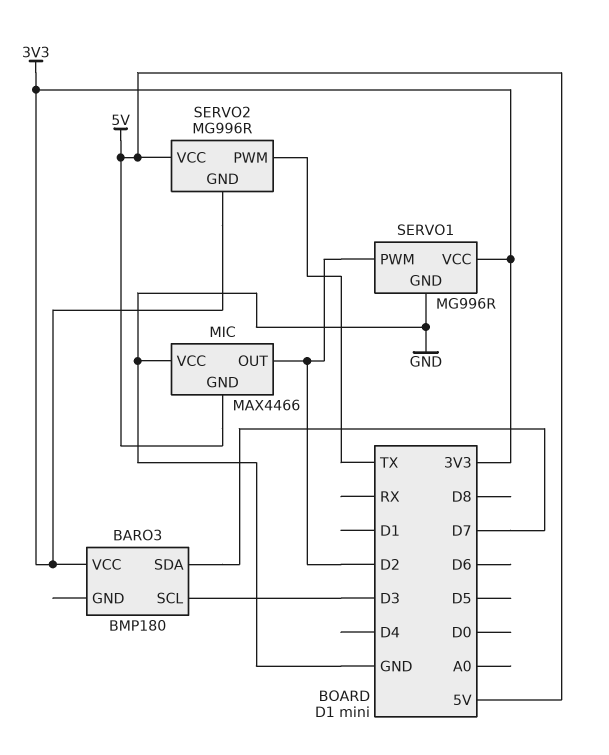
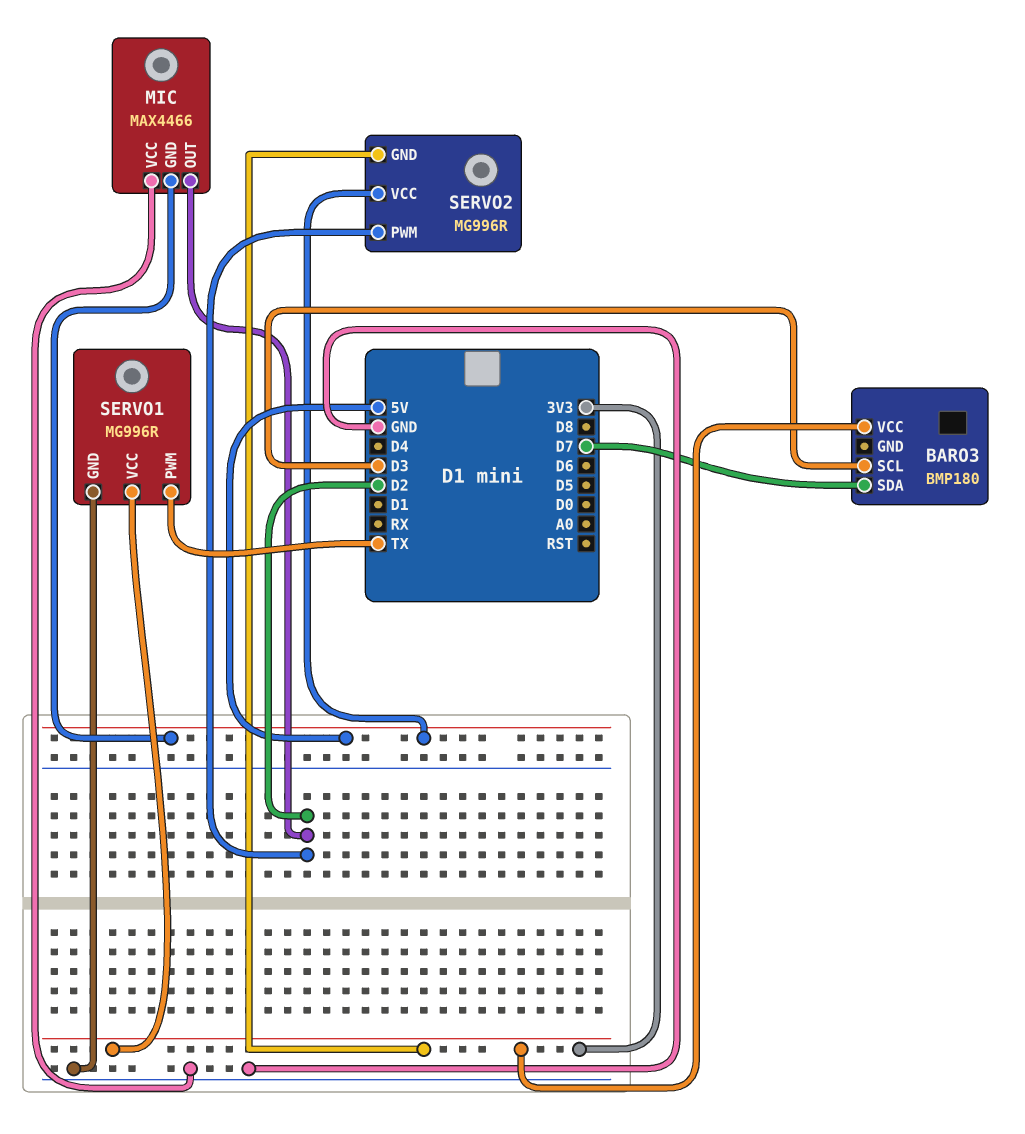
SERVO1 pin PWM: D2 -> TX
SERVO2 pin PWM: TX -> D2

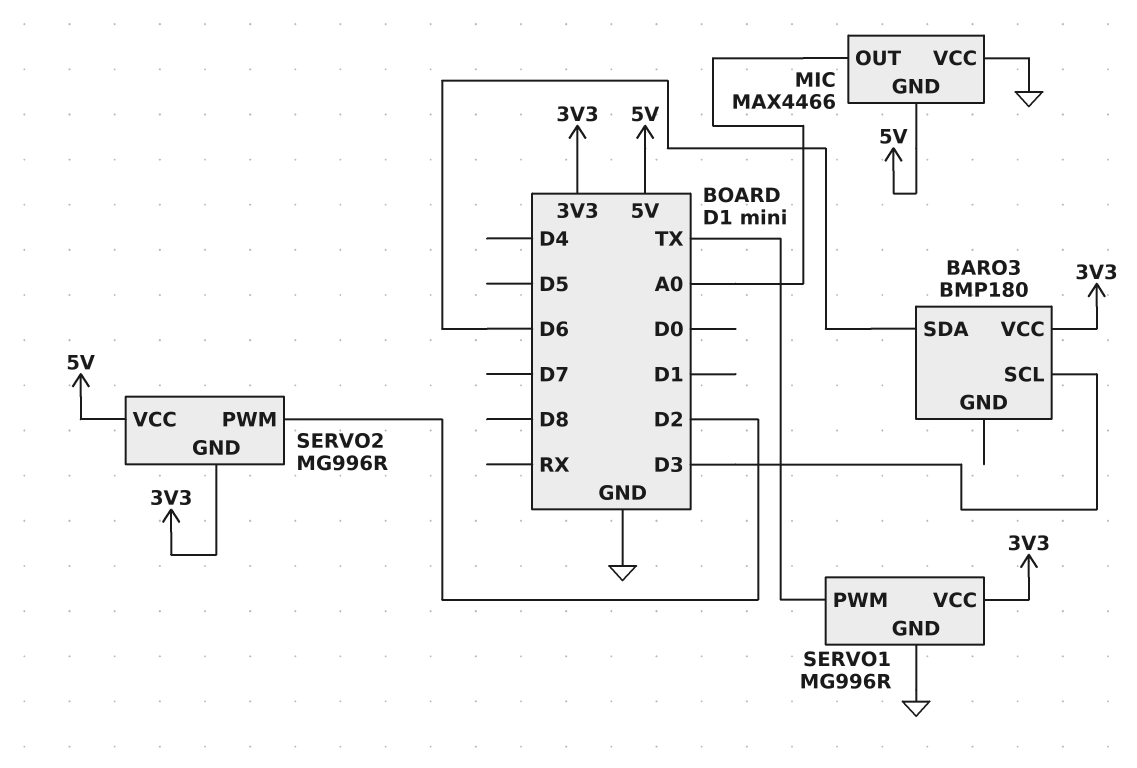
BARO3 pin SDA: D7 -> D6
MIC pin OUT: D2 -> A0

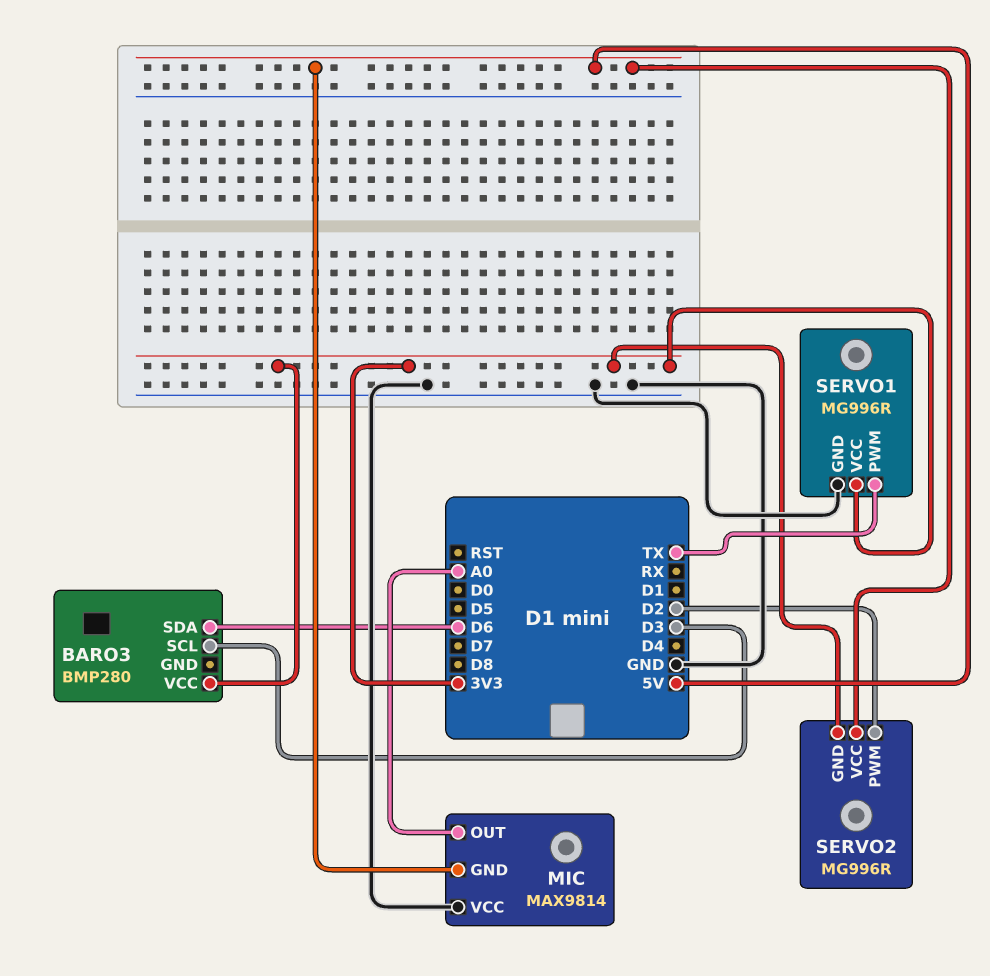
BARO3: BMP180 -> BMP280
MIC: MAX4466 -> MAX9814

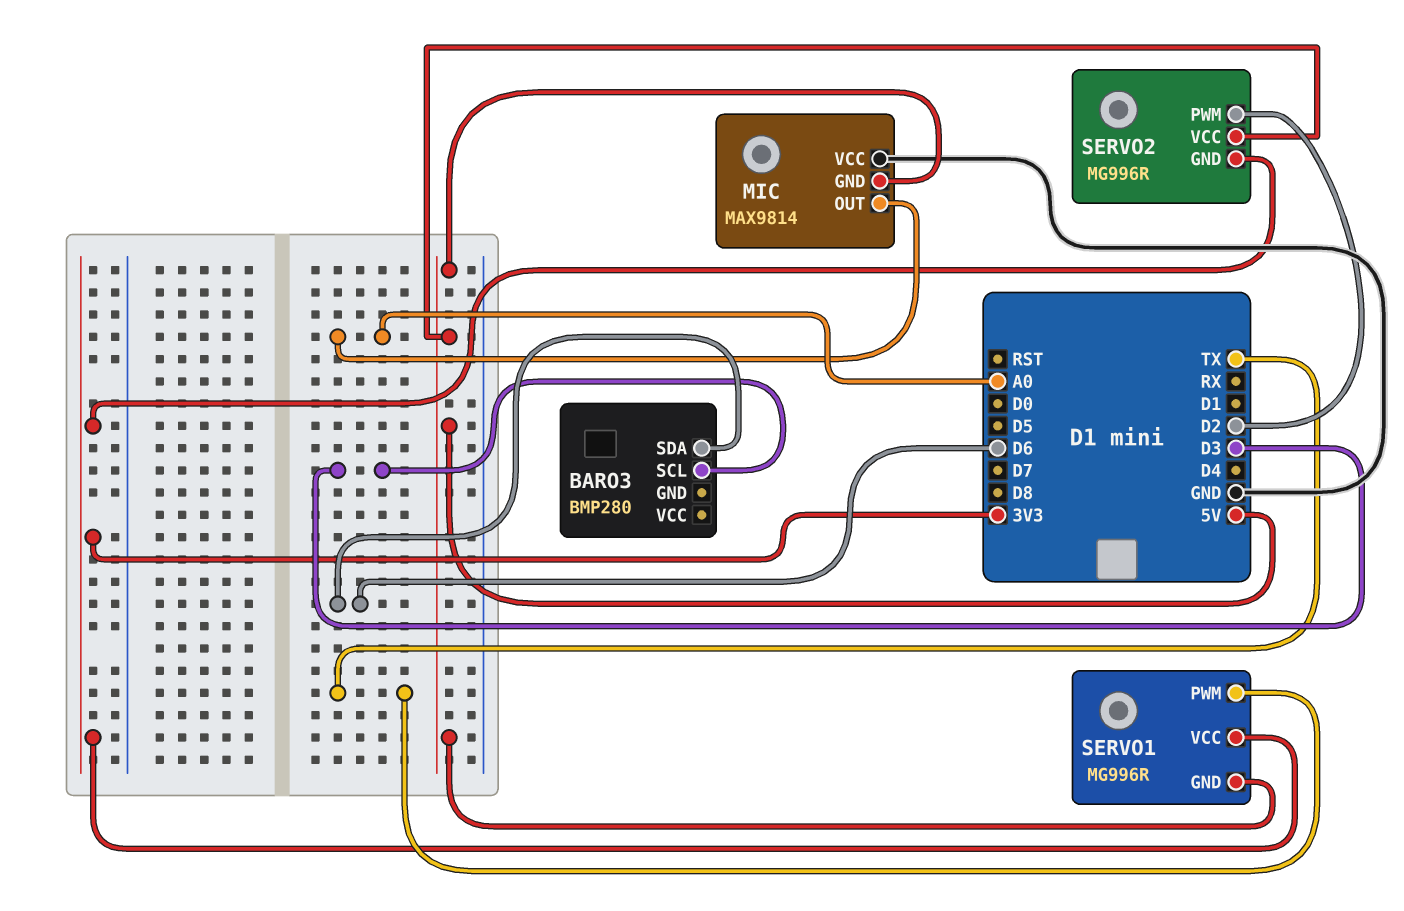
BARO3 pin VCC: 3V3 -> none
SERVO1 pin GND: GND -> 5V

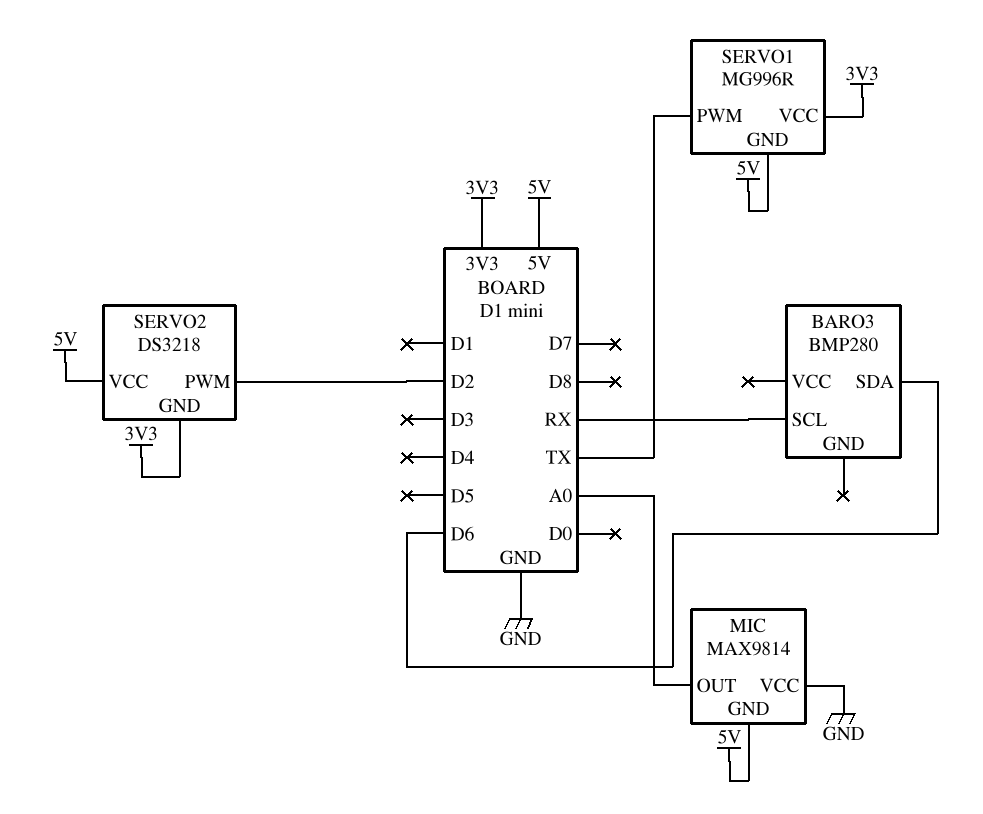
BARO3 pin SCL: D3 -> RX
SERVO2: MG996R -> DS3218

